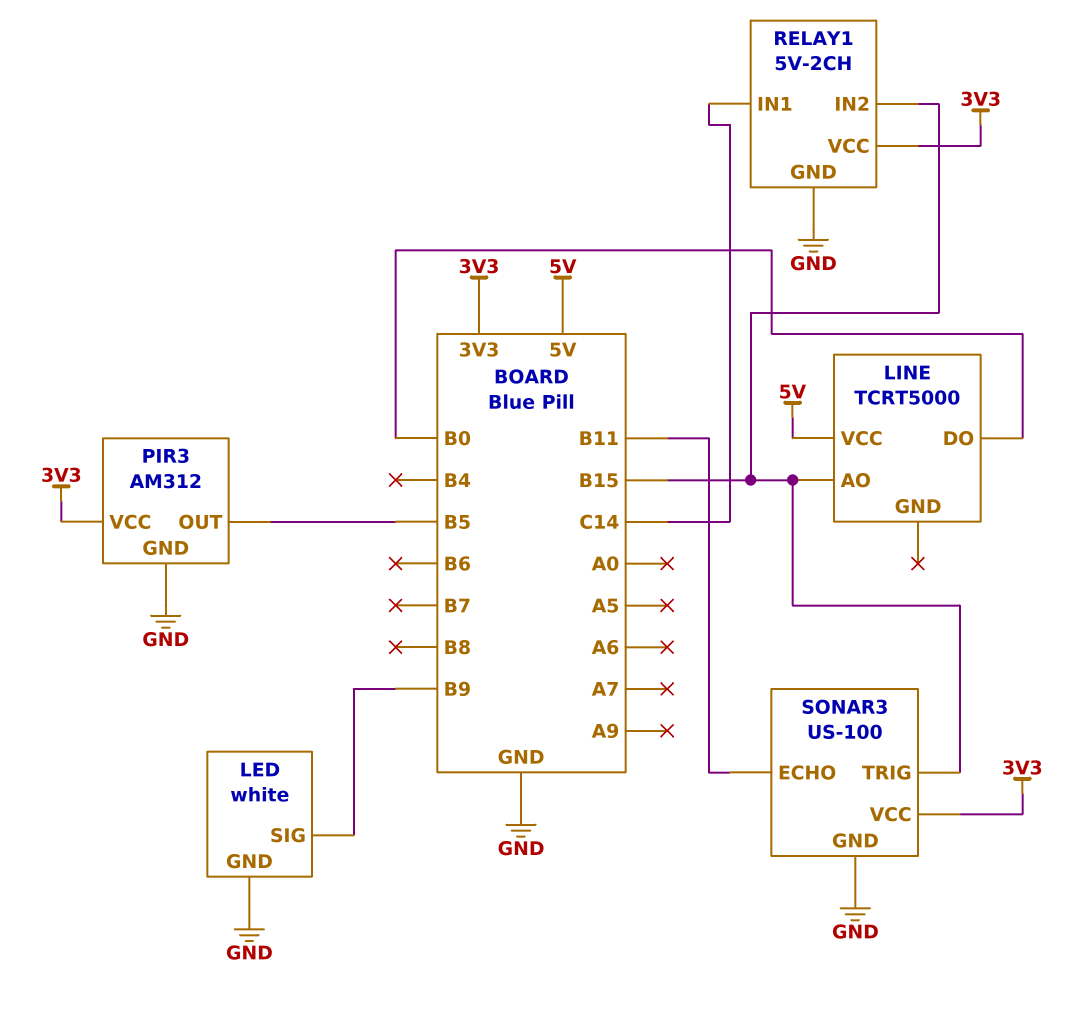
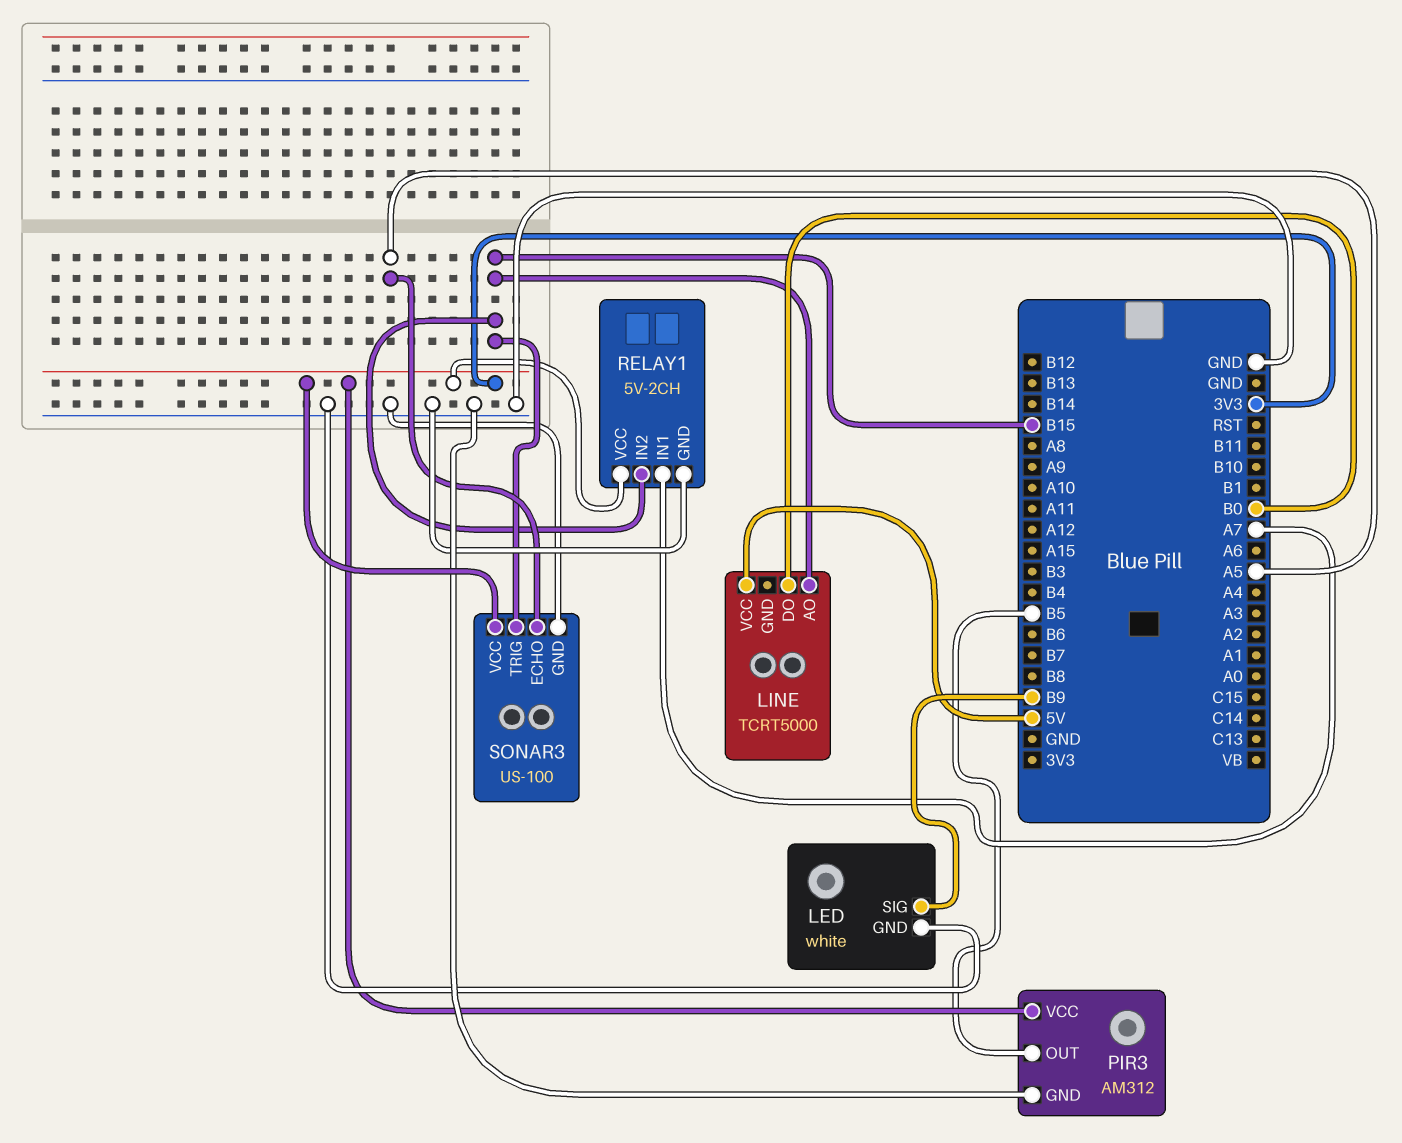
RELAY1 pin IN1: C14 -> A7
SONAR3 pin ECHO: B11 -> A5

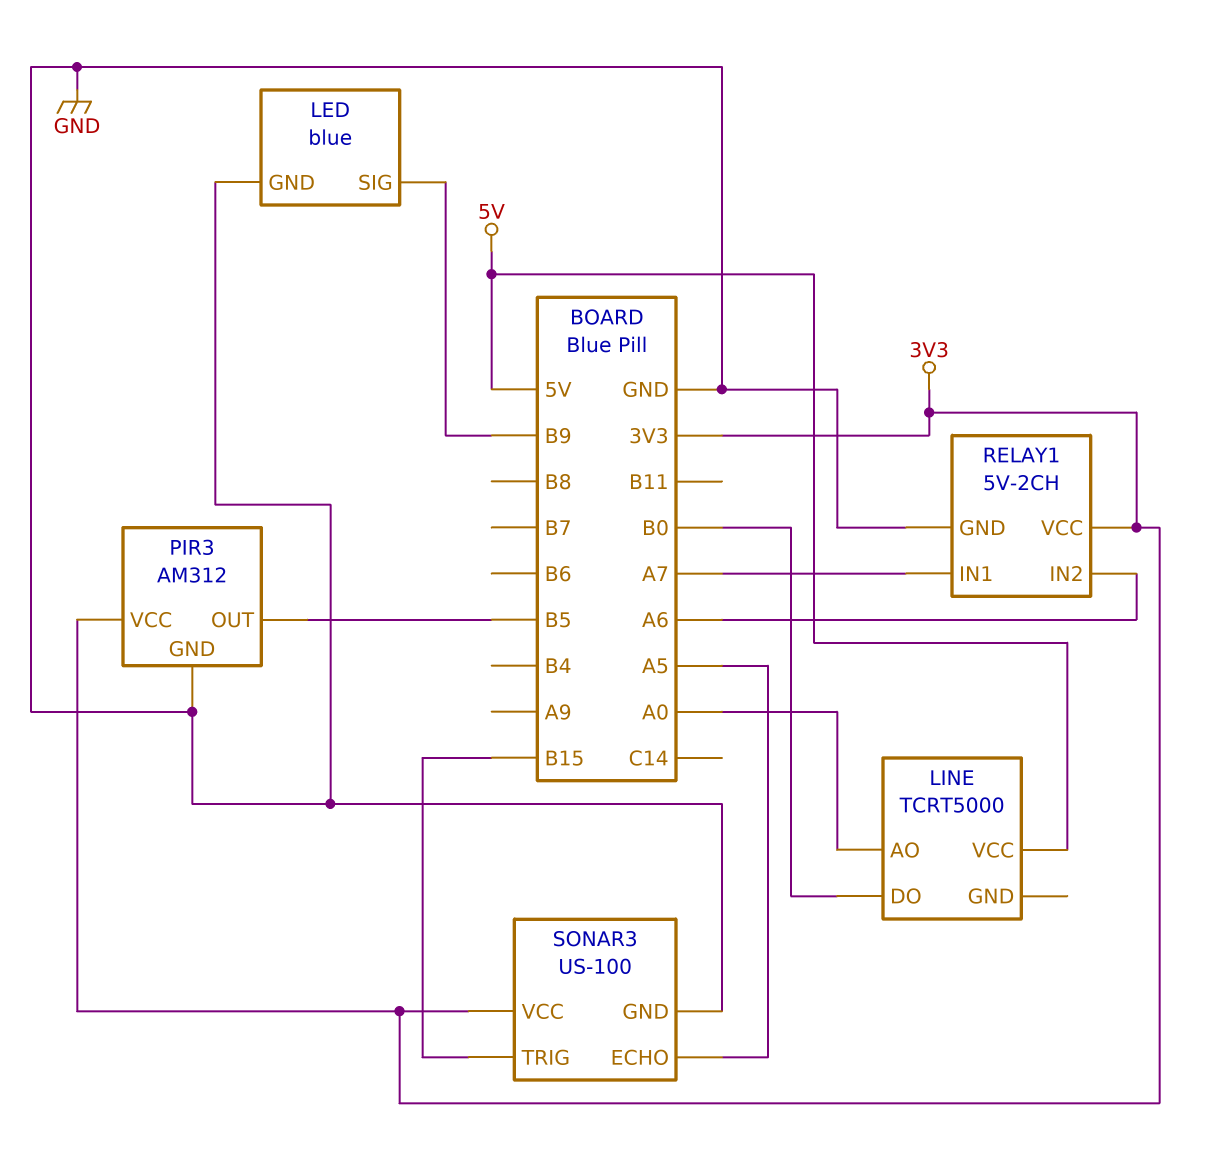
LED: white -> blue
LINE pin AO: B15 -> A0
RELAY1 pin IN2: B15 -> A6

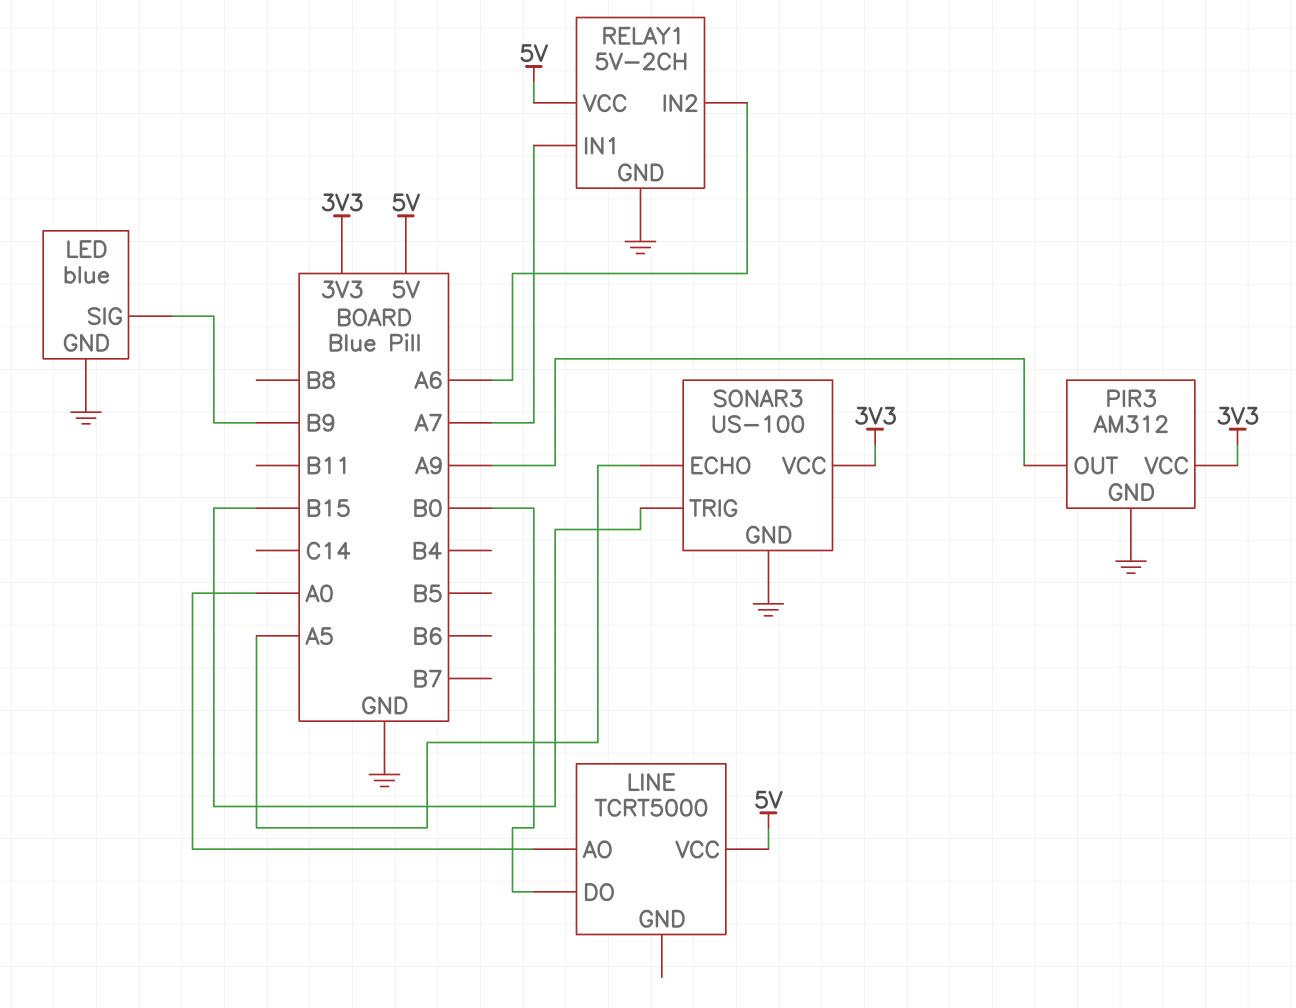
PIR3 pin OUT: B5 -> A9
RELAY1 pin VCC: 3V3 -> 5V

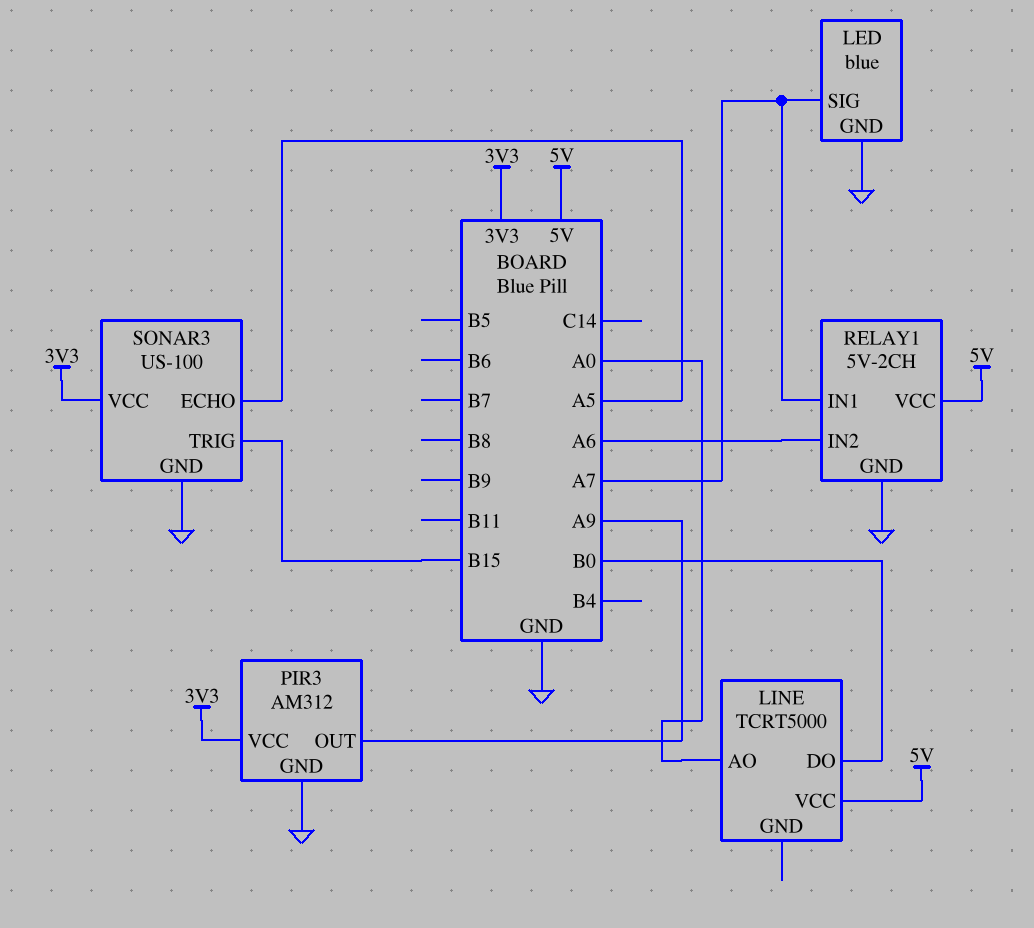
LED pin SIG: B9 -> A7

